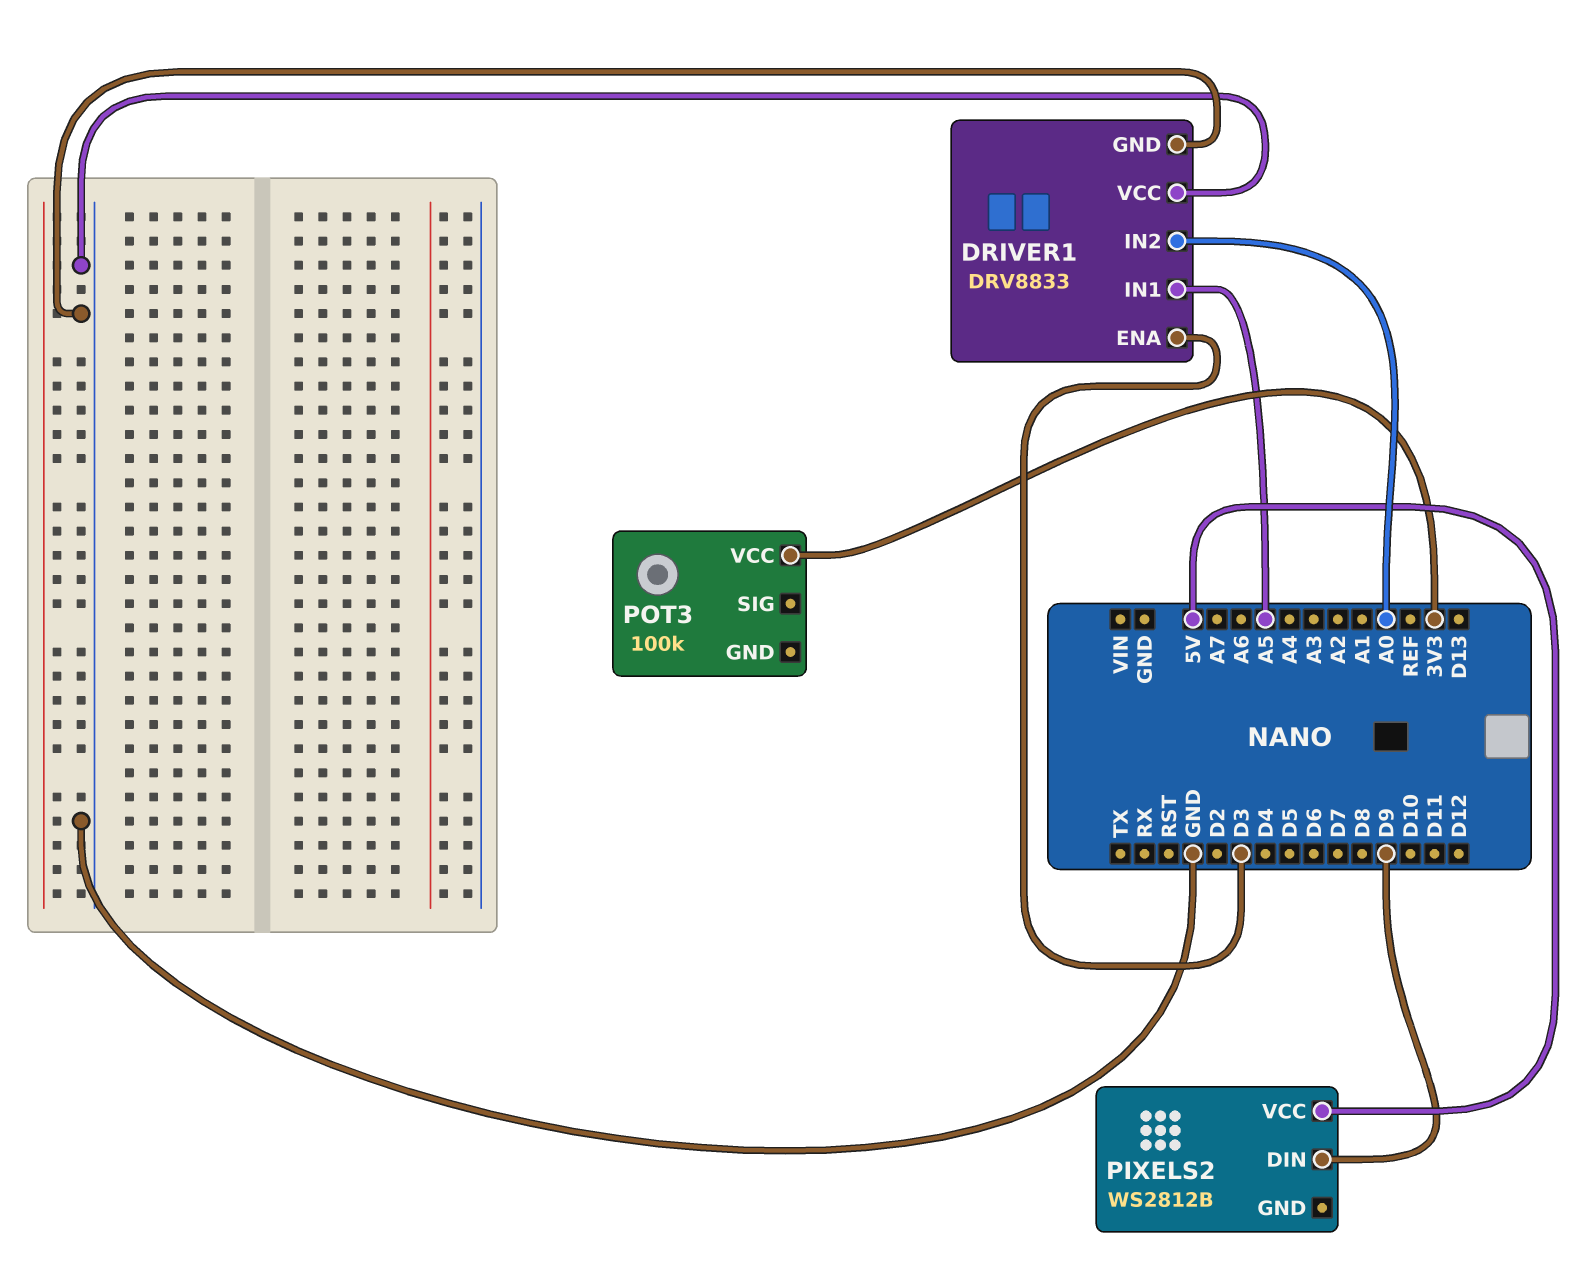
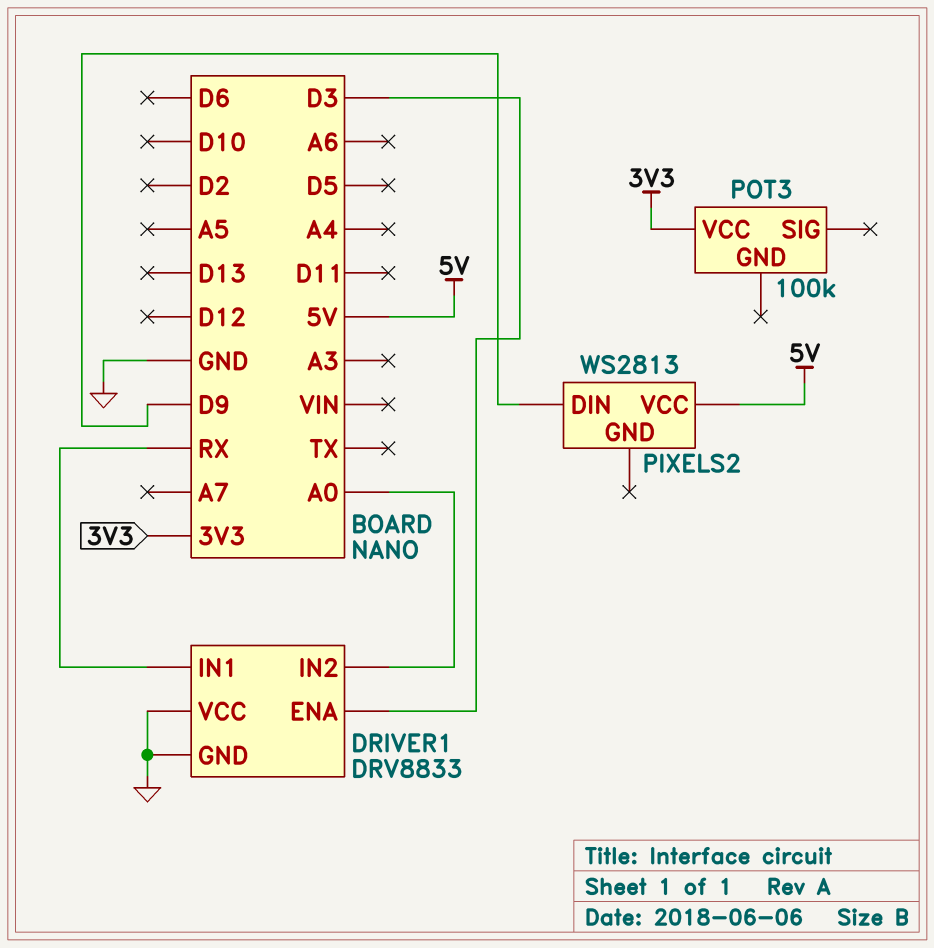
DRIVER1 pin IN1: A5 -> RX
PIXELS2: WS2812B -> WS2813

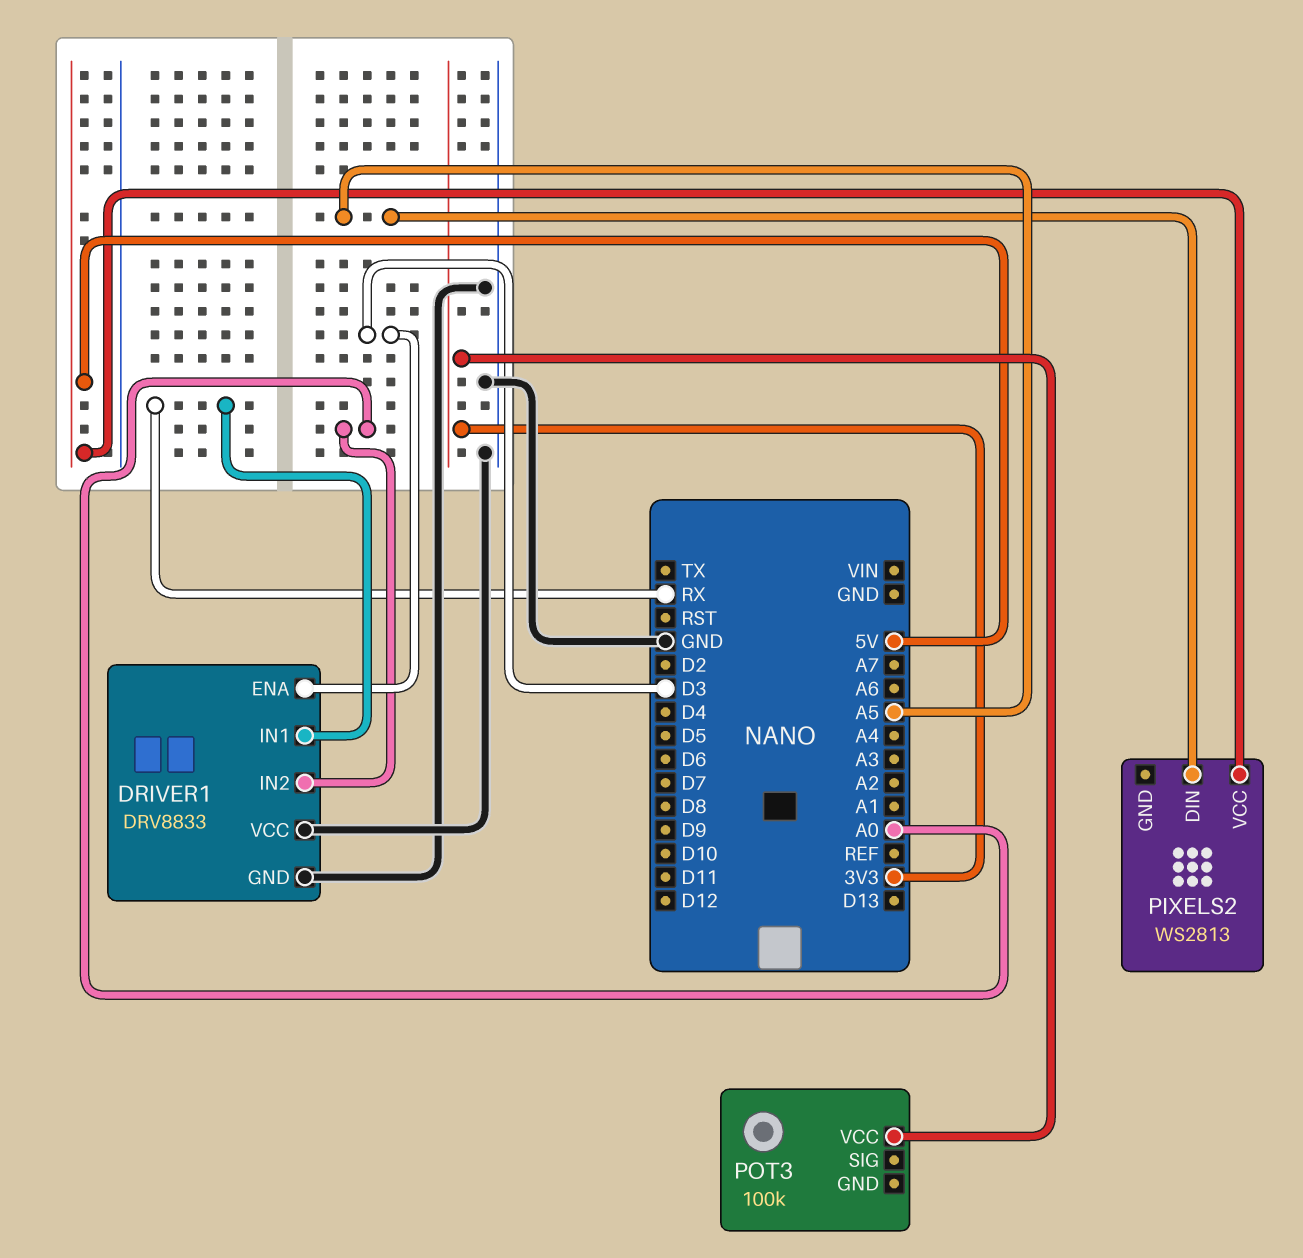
PIXELS2 pin DIN: D9 -> A5

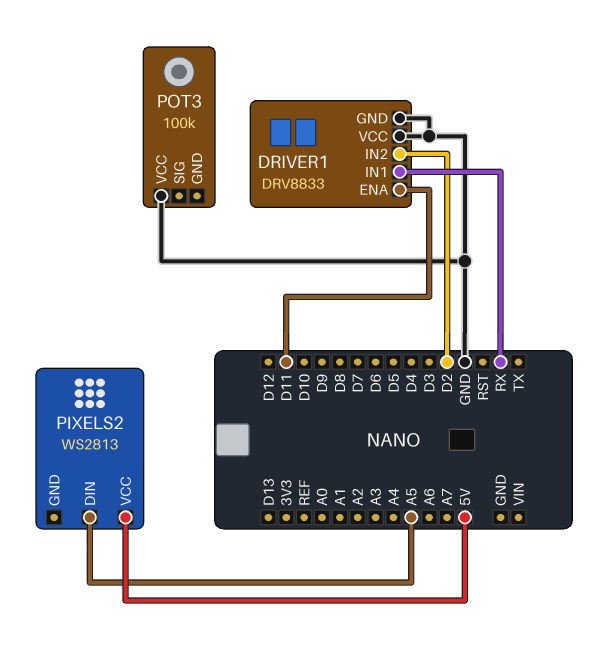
DRIVER1 pin ENA: D3 -> D11
DRIVER1 pin IN2: A0 -> D2
POT3 pin VCC: 3V3 -> GND

